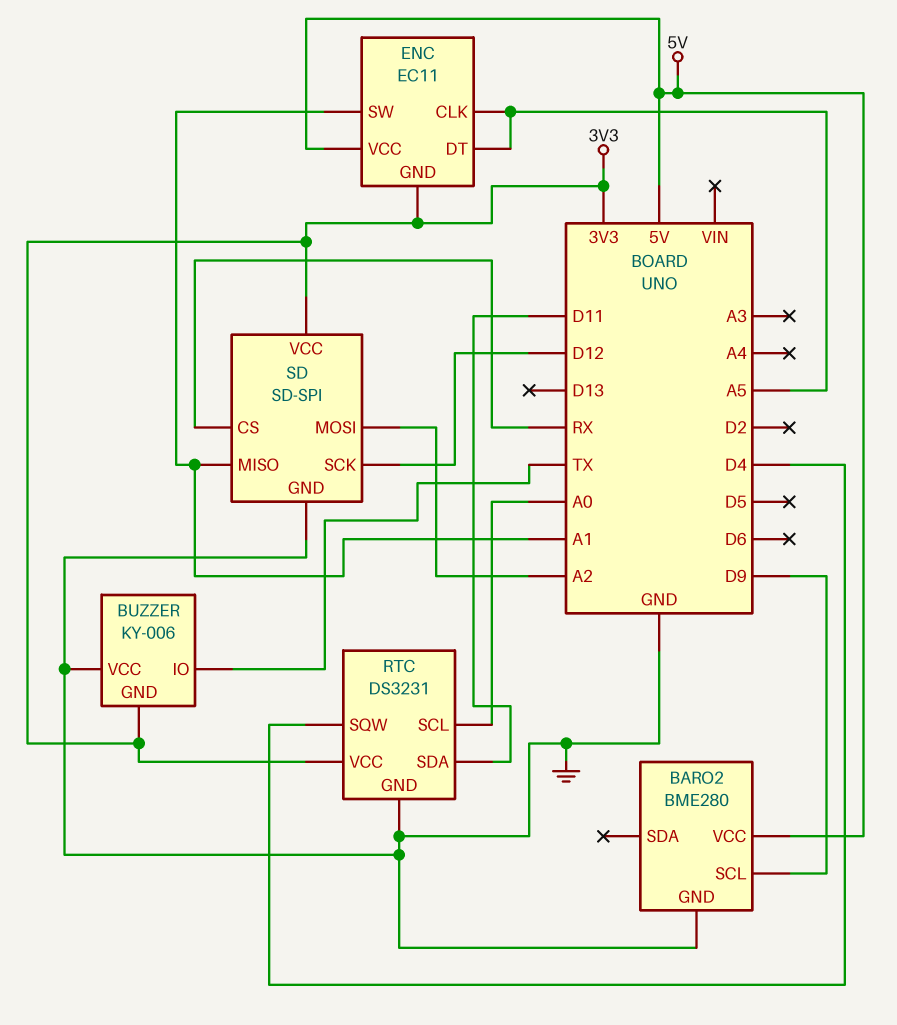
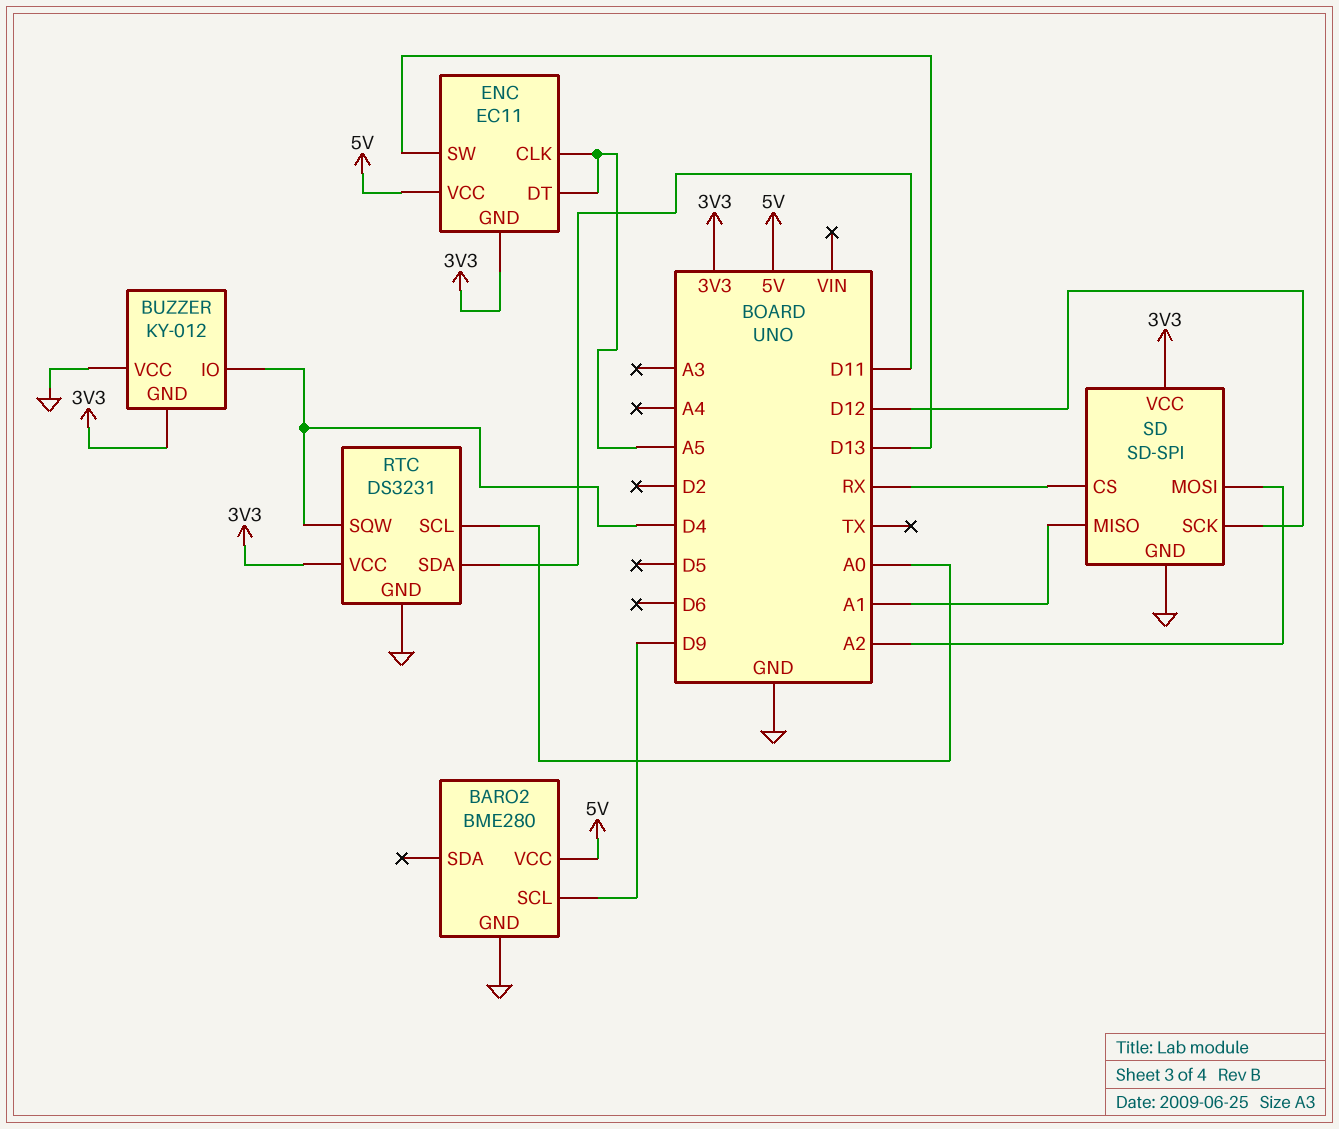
BUZZER: KY-006 -> KY-012
BUZZER pin IO: TX -> D4
ENC pin SW: A1 -> D13

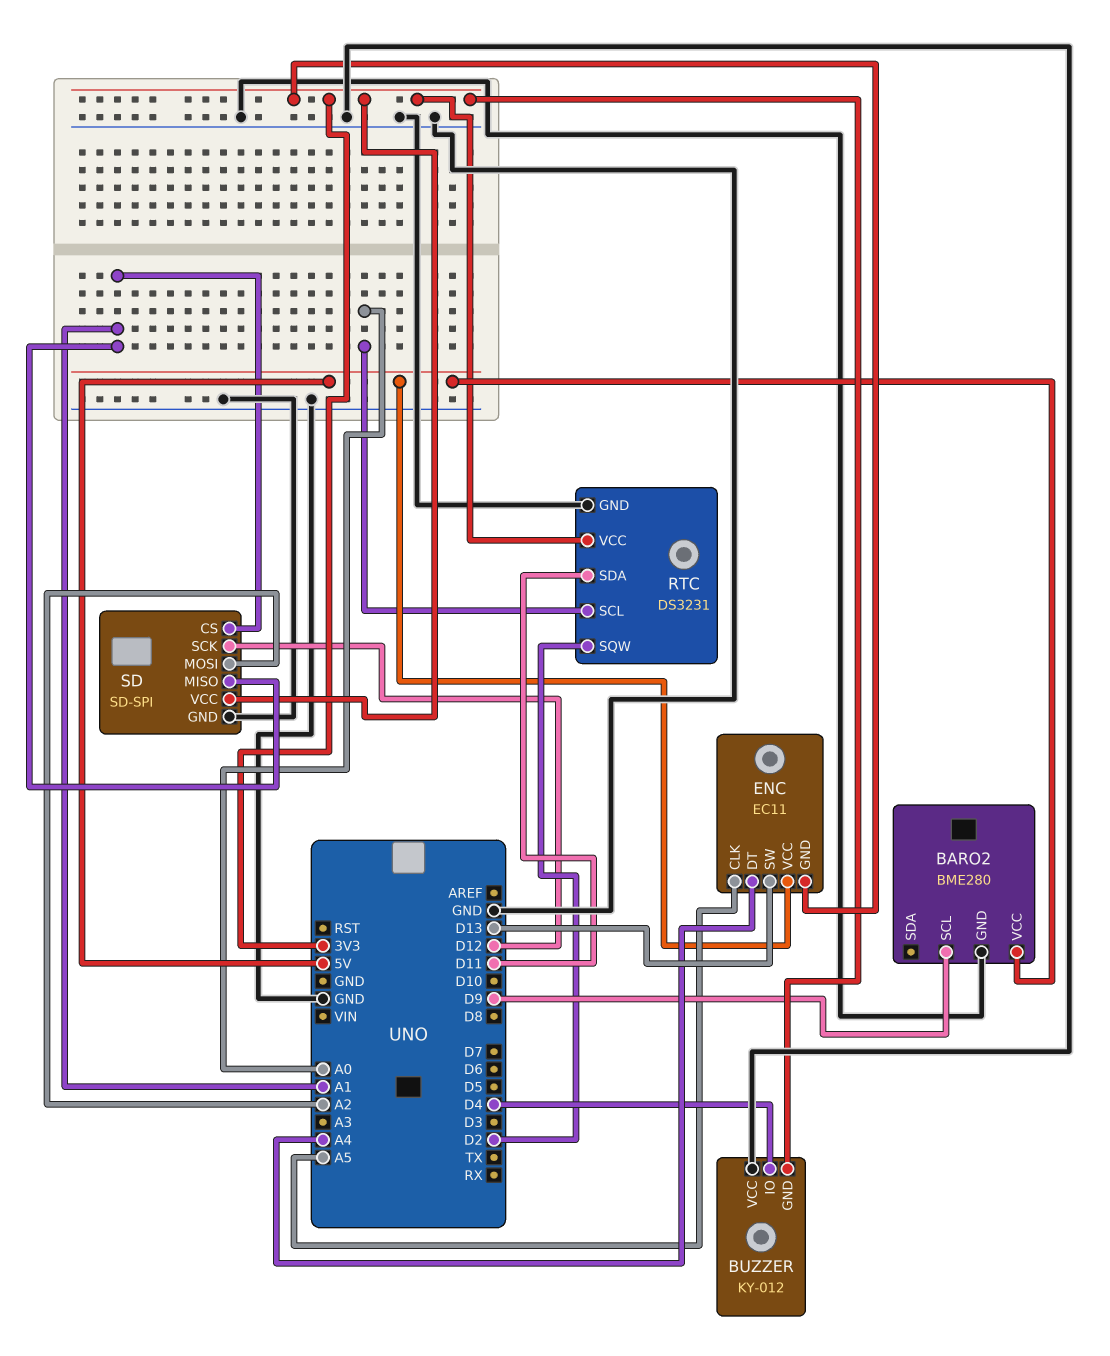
ENC pin DT: A5 -> A4
RTC pin SQW: D4 -> D2
SD pin CS: RX -> A1

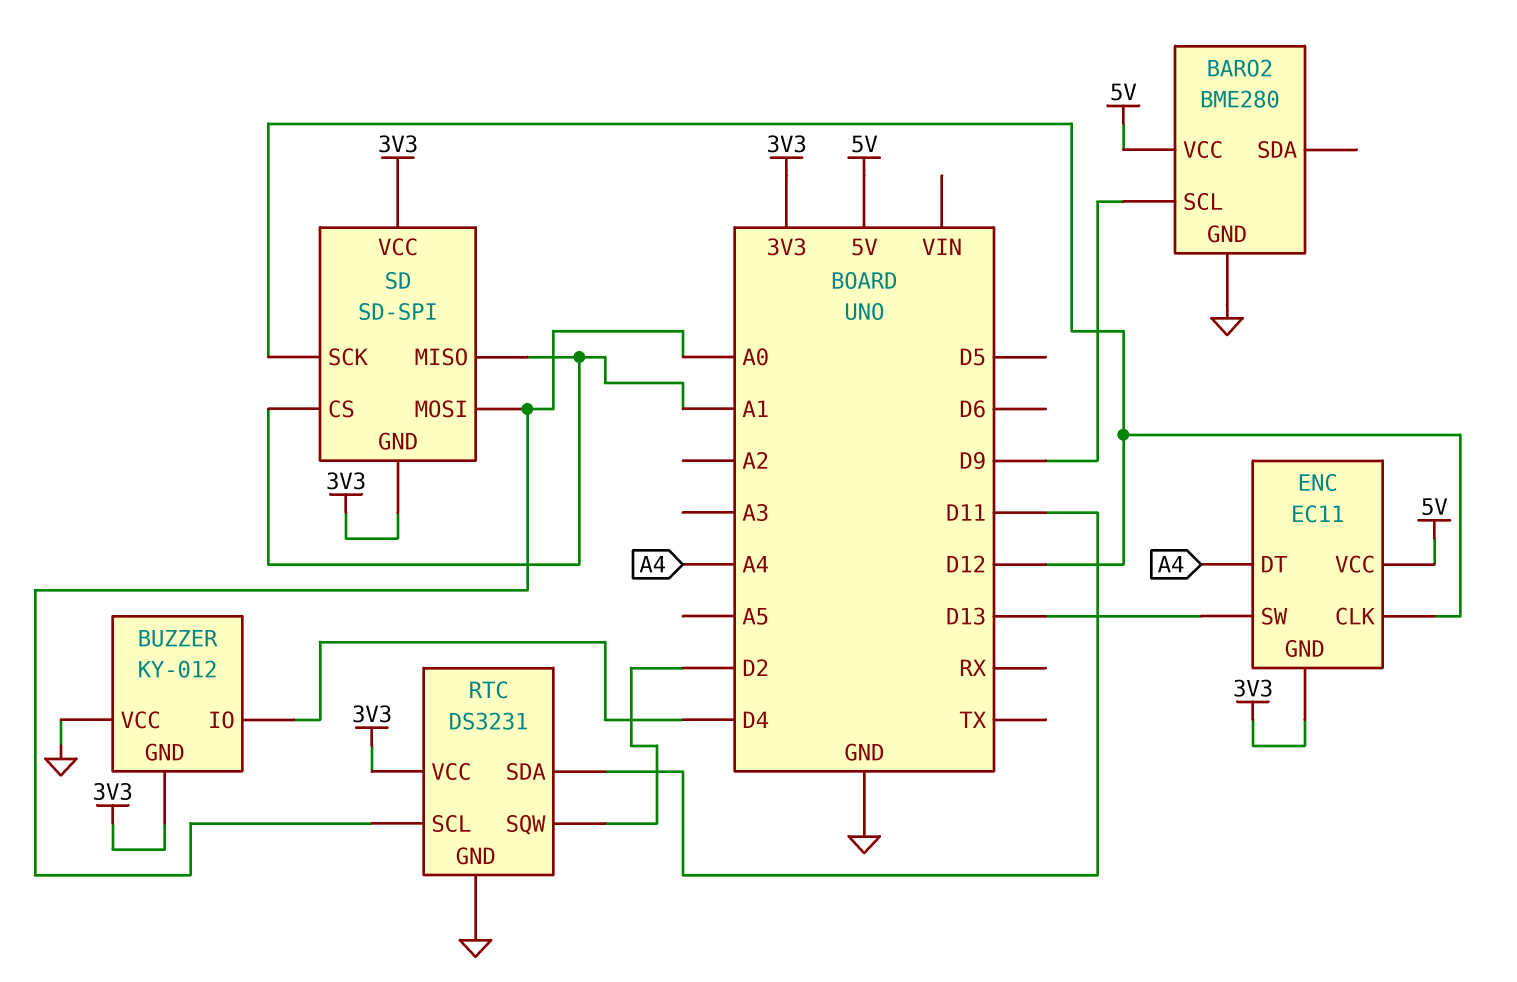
ENC pin CLK: A5 -> D12
SD pin GND: GND -> 3V3
SD pin MOSI: A2 -> A0

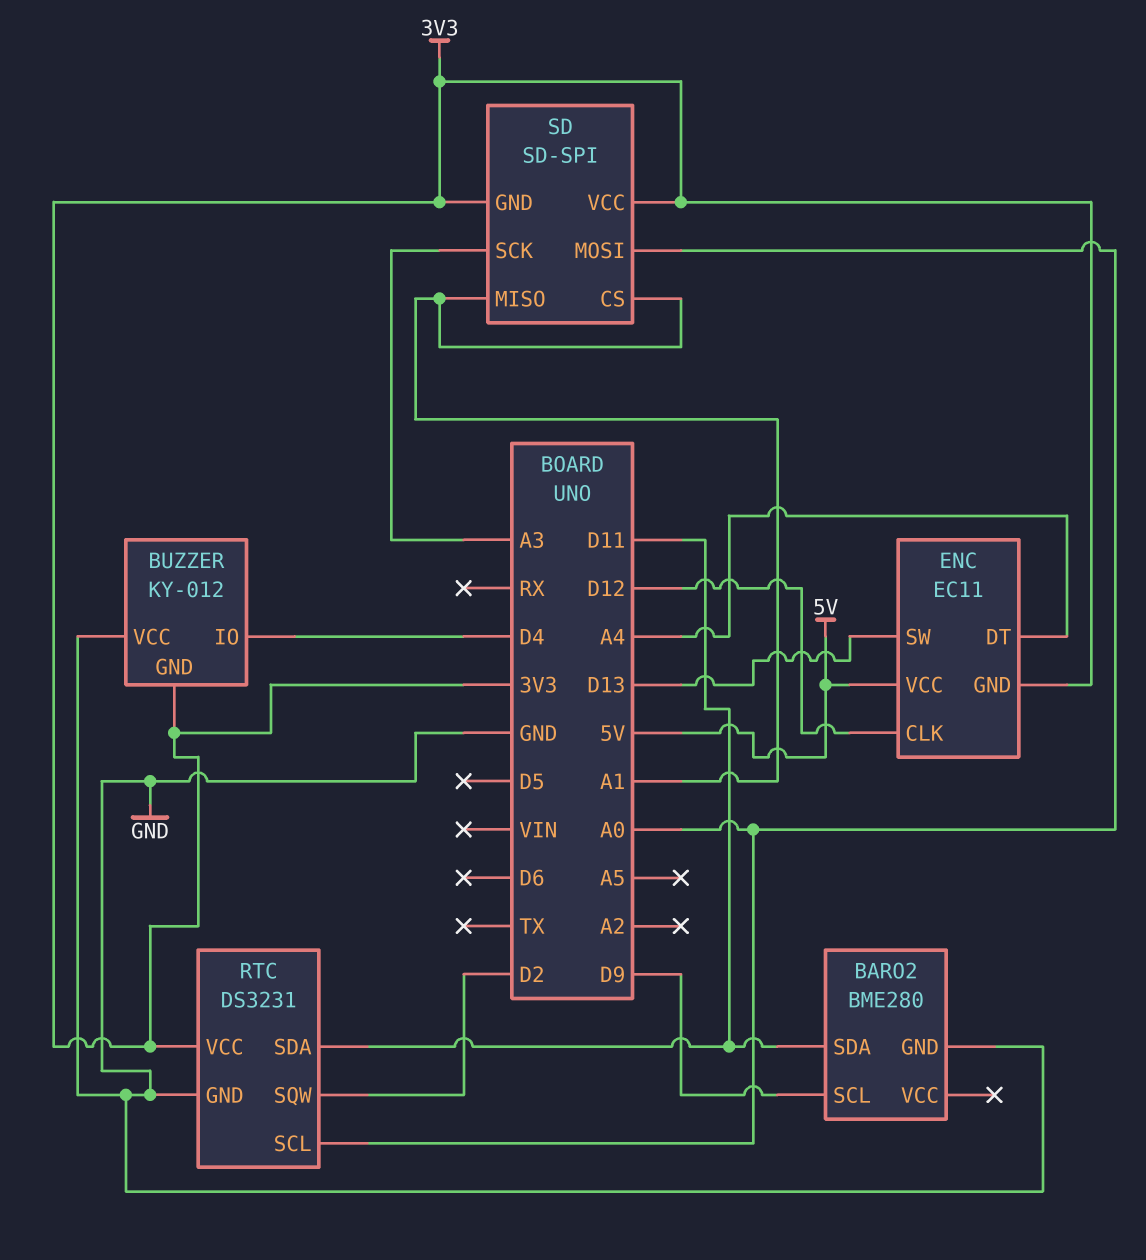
BARO2 pin SDA: none -> D11
BARO2 pin VCC: 5V -> none
SD pin SCK: D12 -> A3

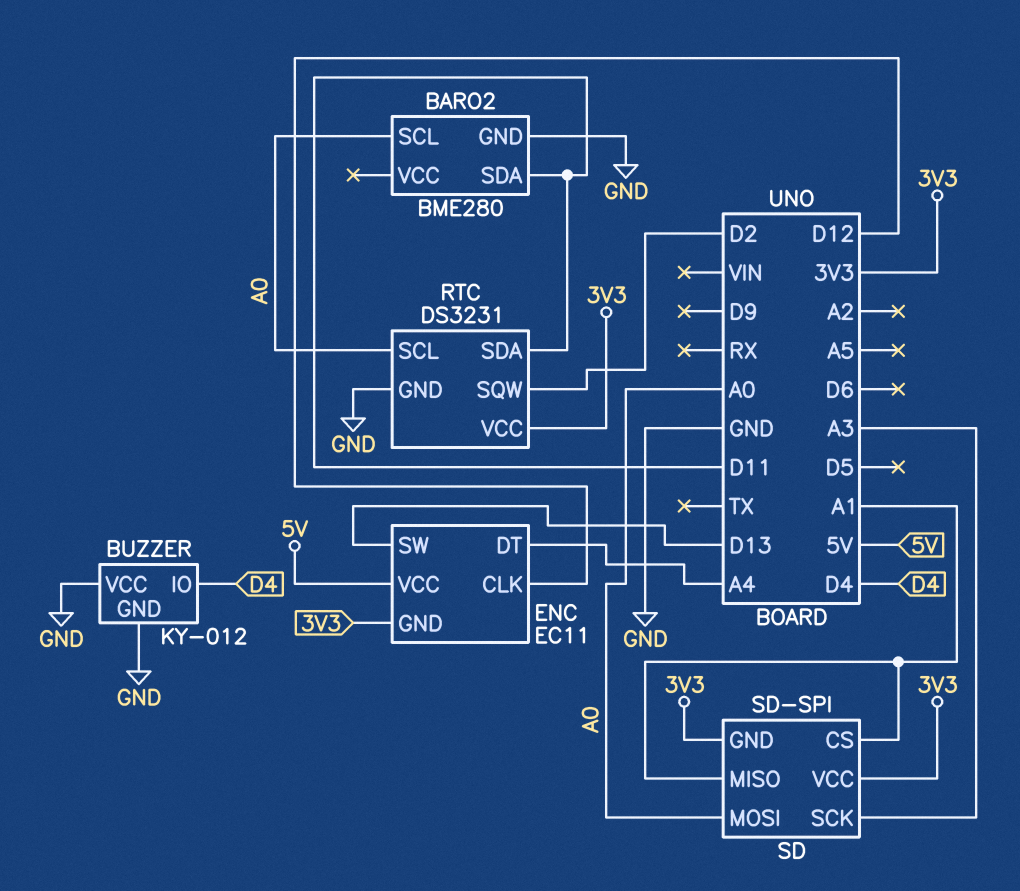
BARO2 pin SCL: D9 -> A0
BUZZER pin GND: 3V3 -> GND

